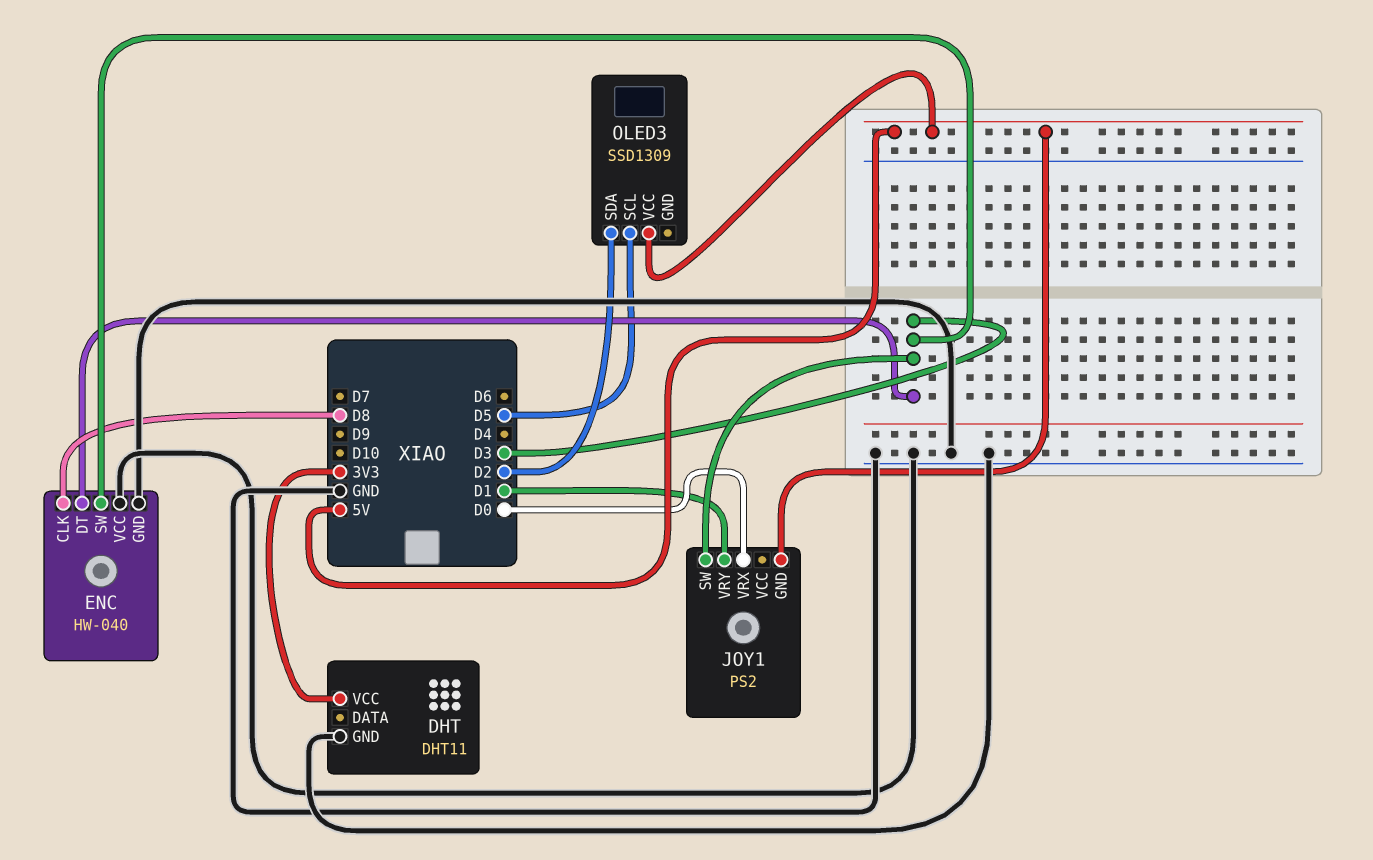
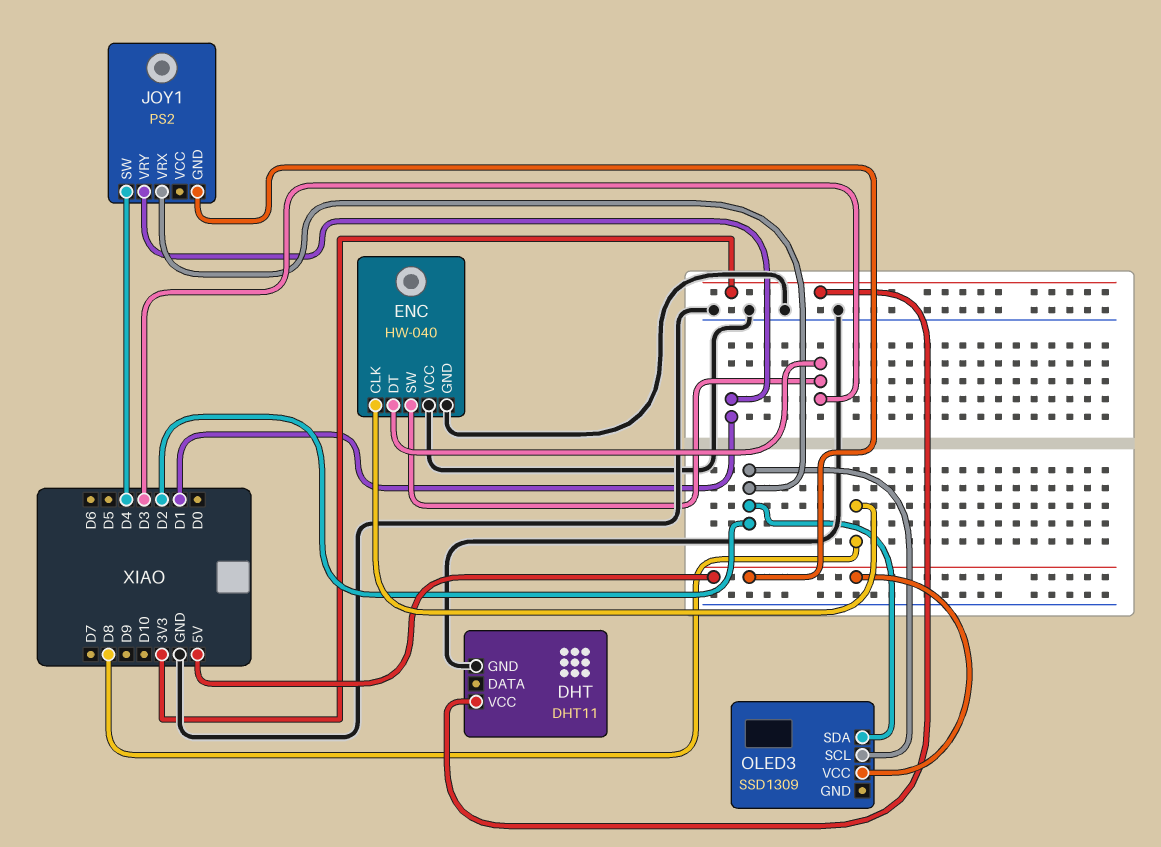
JOY1 pin SW: D3 -> D4
JOY1 pin VRX: D0 -> D2
OLED3 pin SCL: D5 -> D2

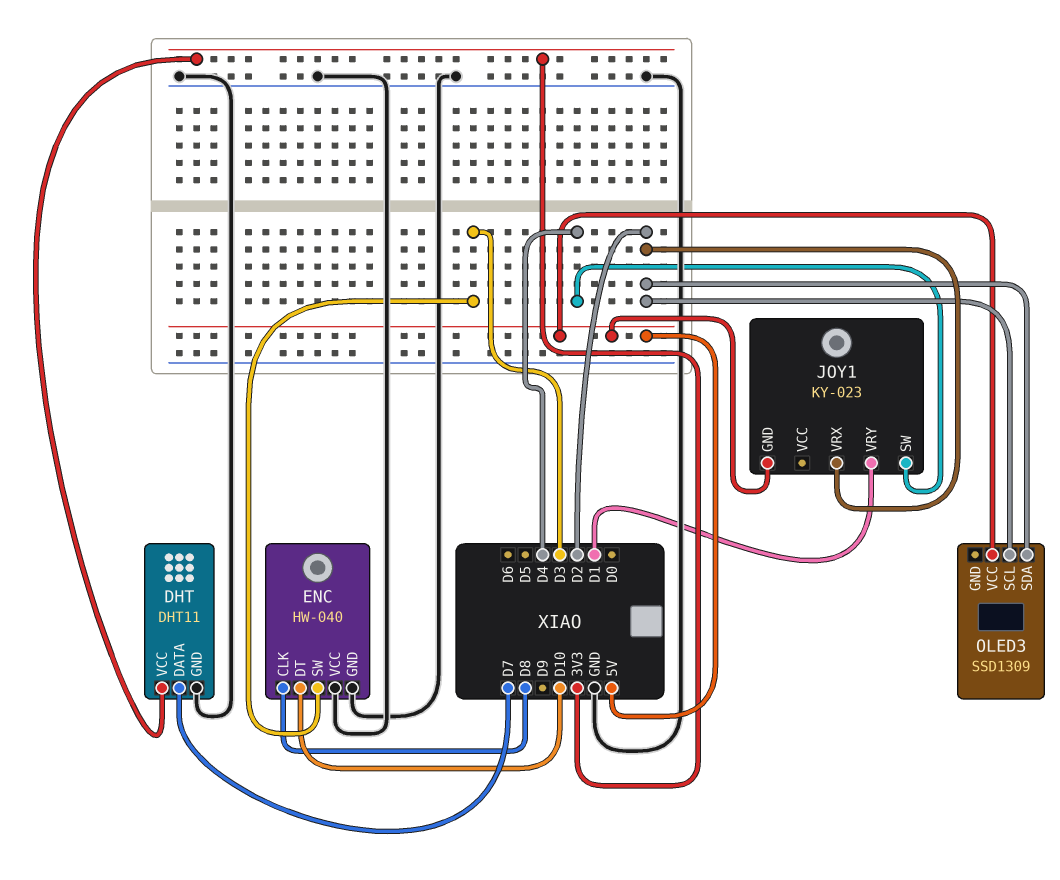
DHT pin DATA: none -> D7
ENC pin DT: D3 -> D10
JOY1: PS2 -> KY-023

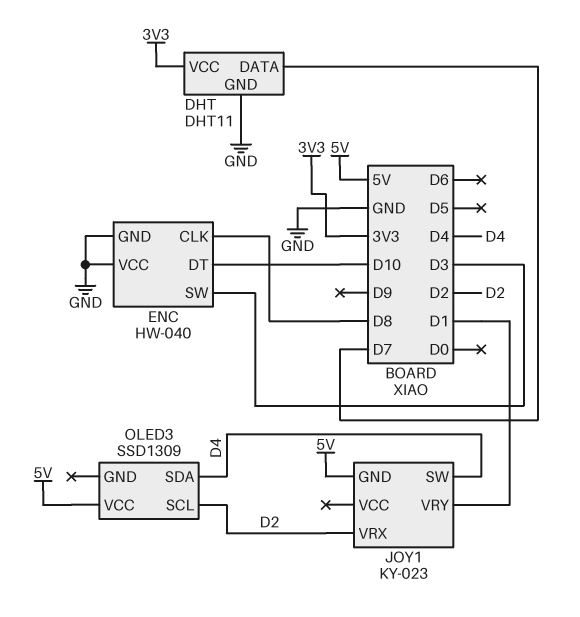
OLED3 pin SDA: D2 -> D4

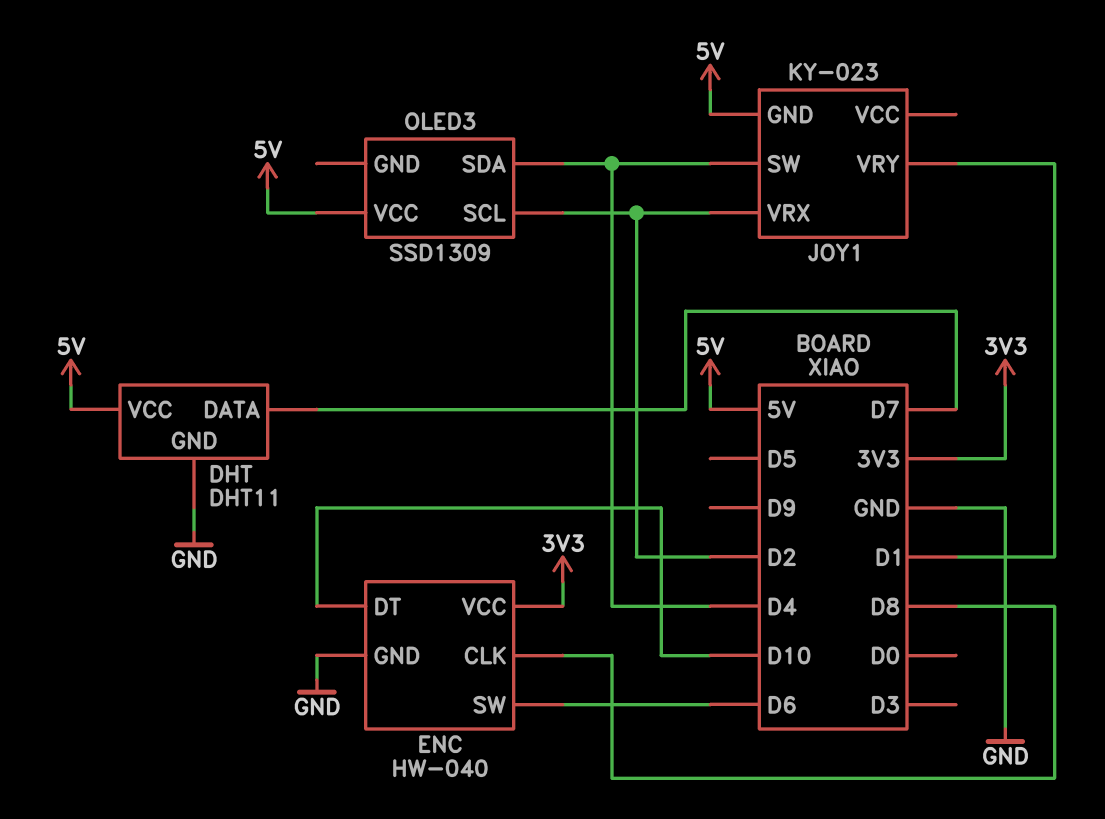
DHT pin VCC: 3V3 -> 5V
ENC pin SW: D3 -> D6
ENC pin VCC: GND -> 3V3

